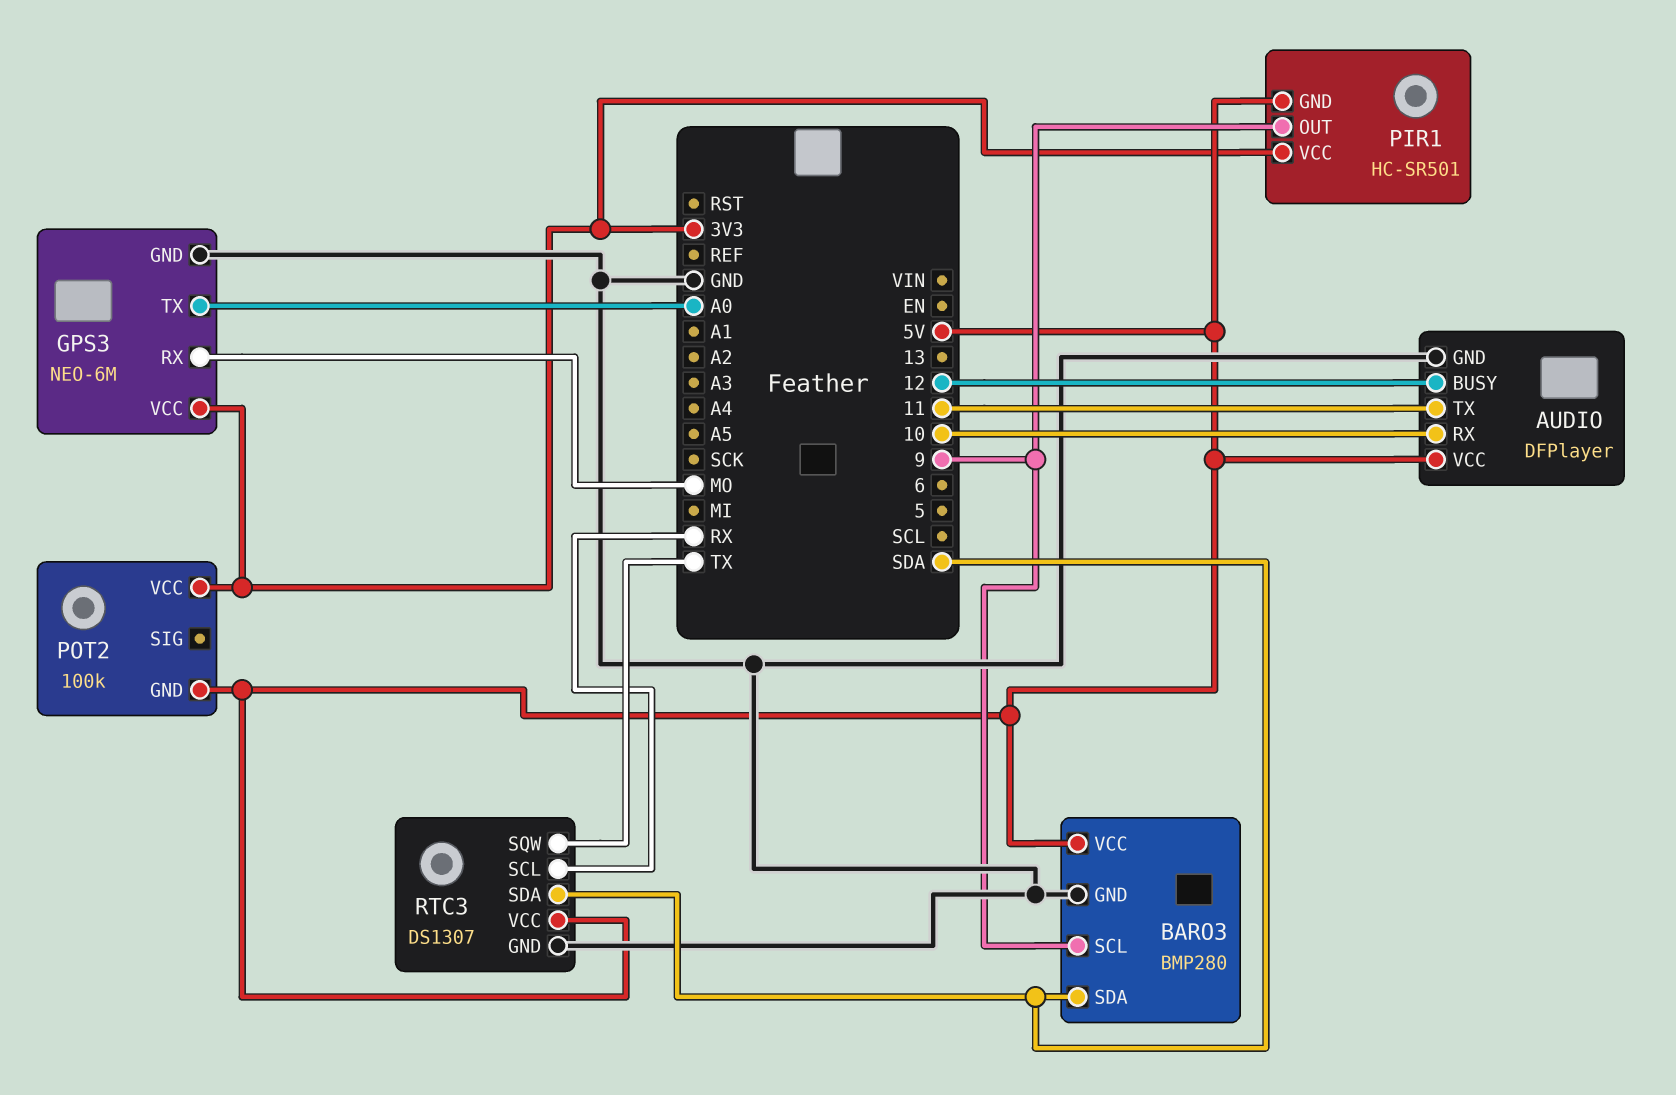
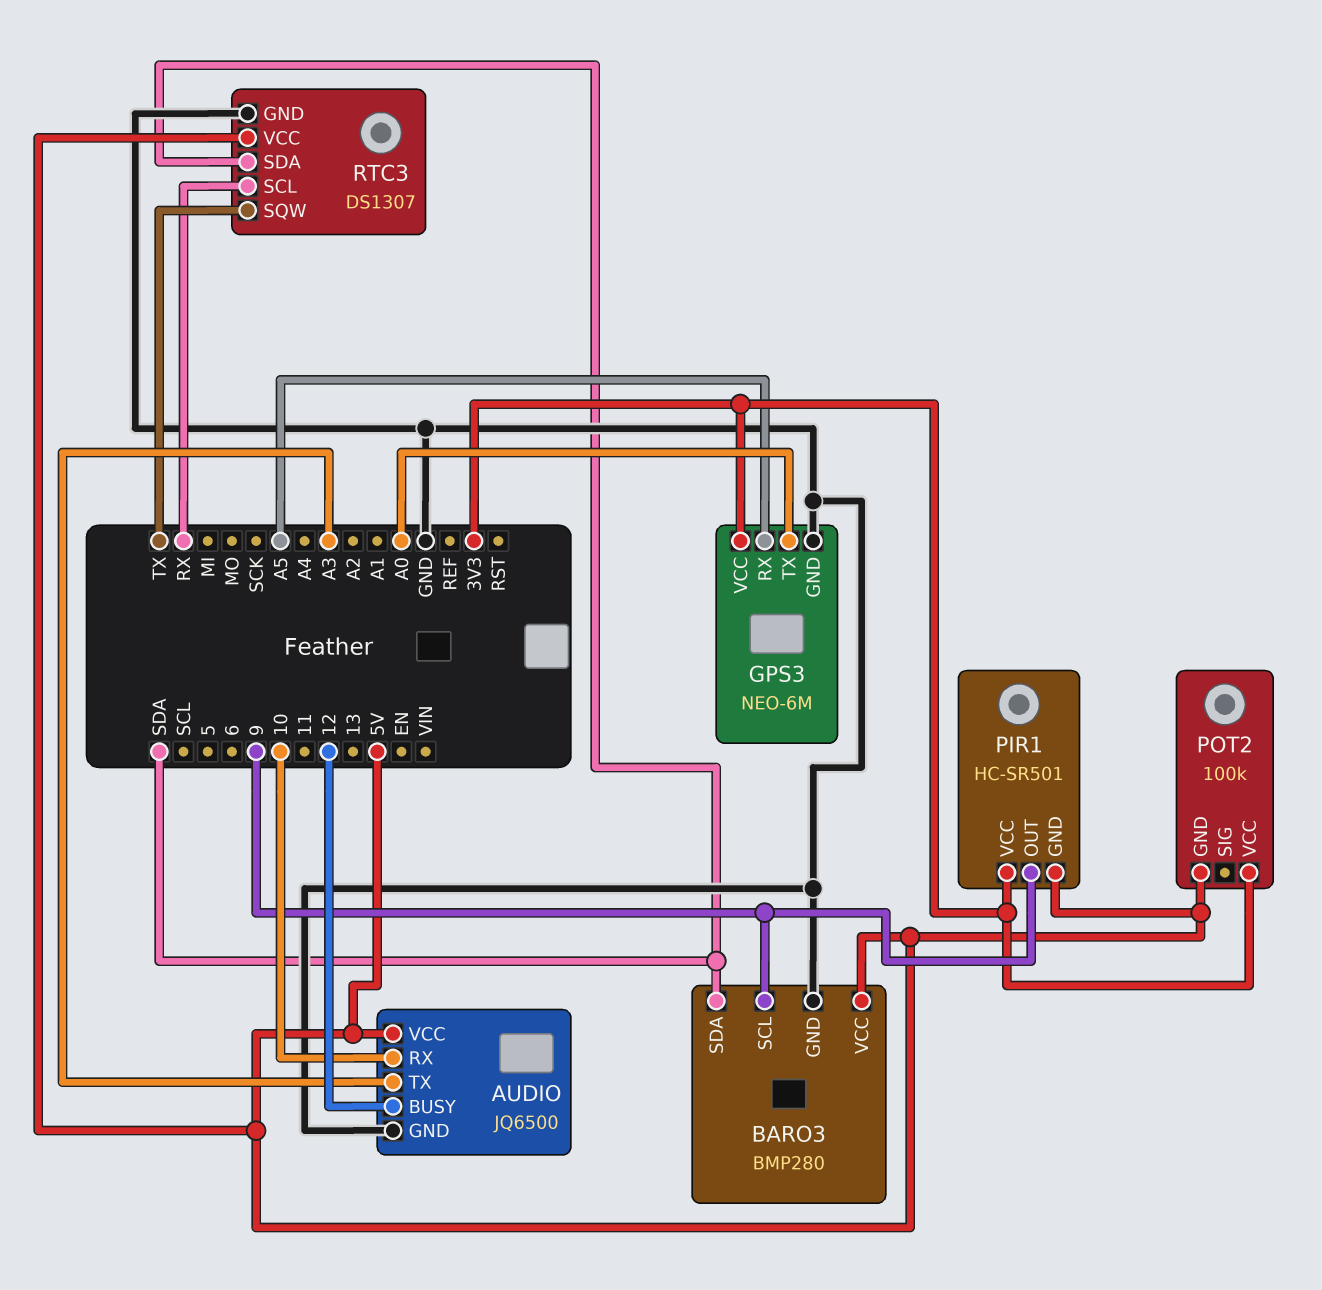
AUDIO: DFPlayer -> JQ6500
AUDIO pin TX: 11 -> A3
GPS3 pin RX: MO -> A5

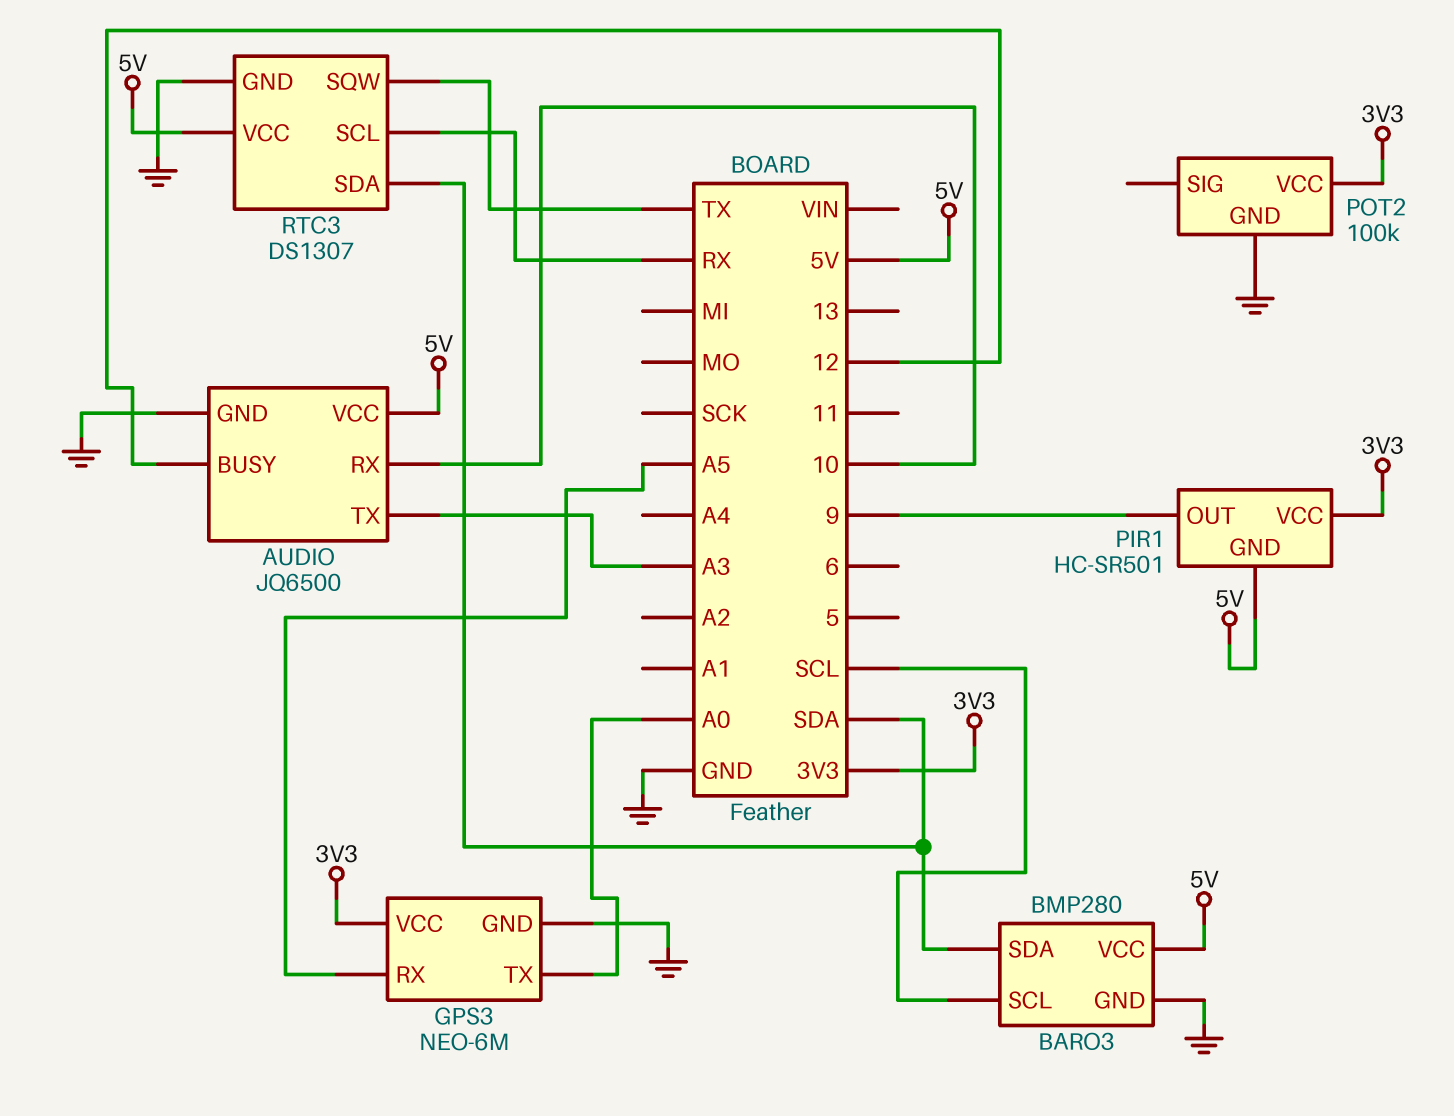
BARO3 pin SCL: 9 -> SCL
POT2 pin GND: 5V -> GND

